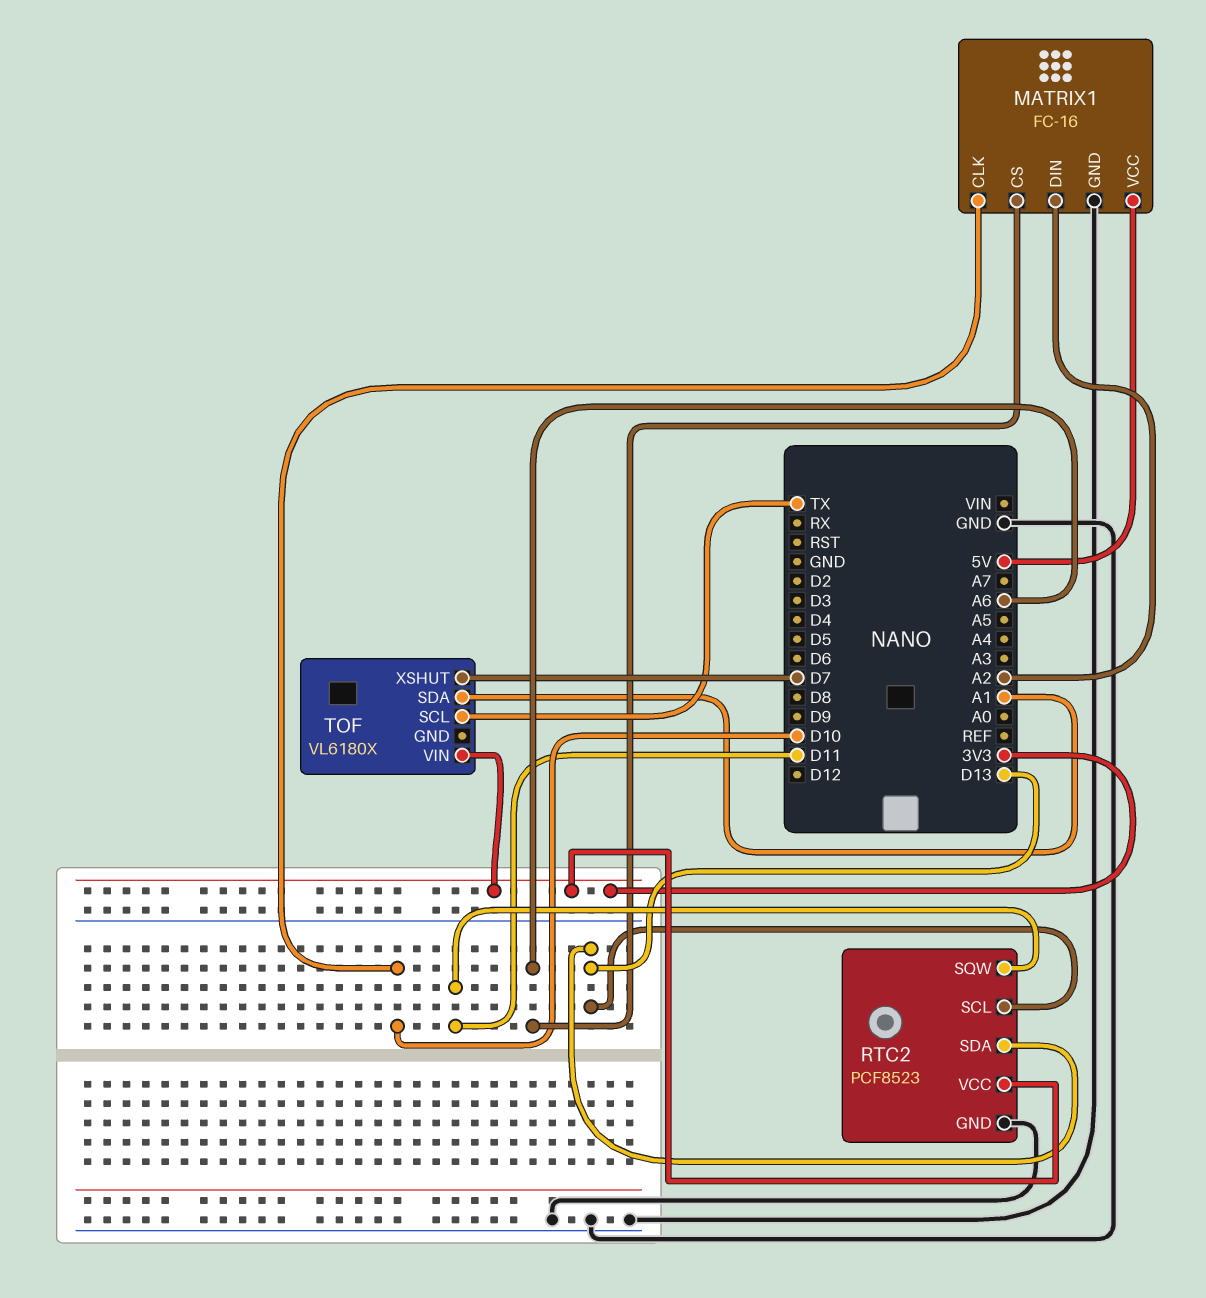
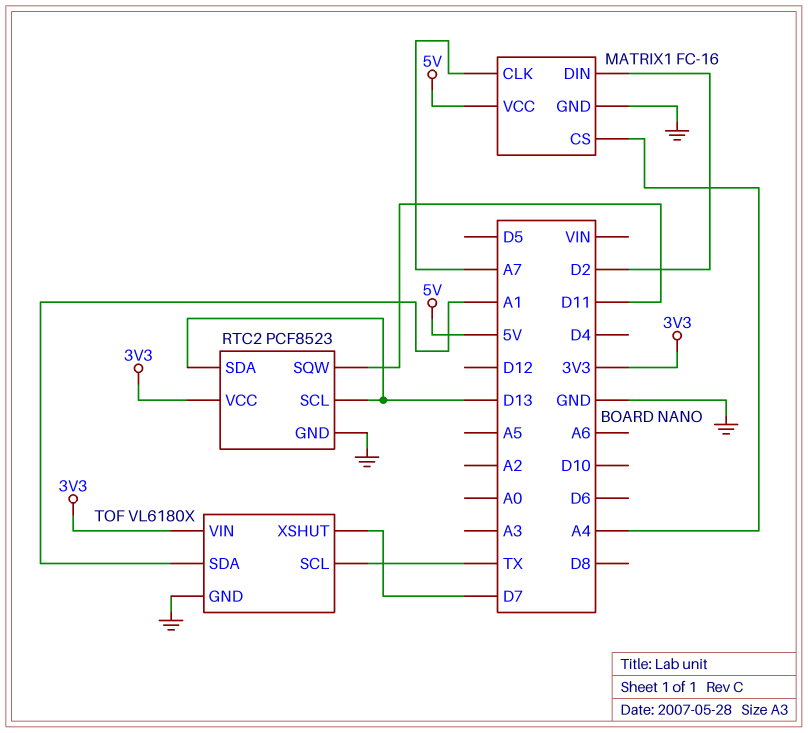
MATRIX1 pin CLK: D10 -> A7
MATRIX1 pin CS: A6 -> A4
MATRIX1 pin DIN: A2 -> D2
TOF pin GND: none -> GND

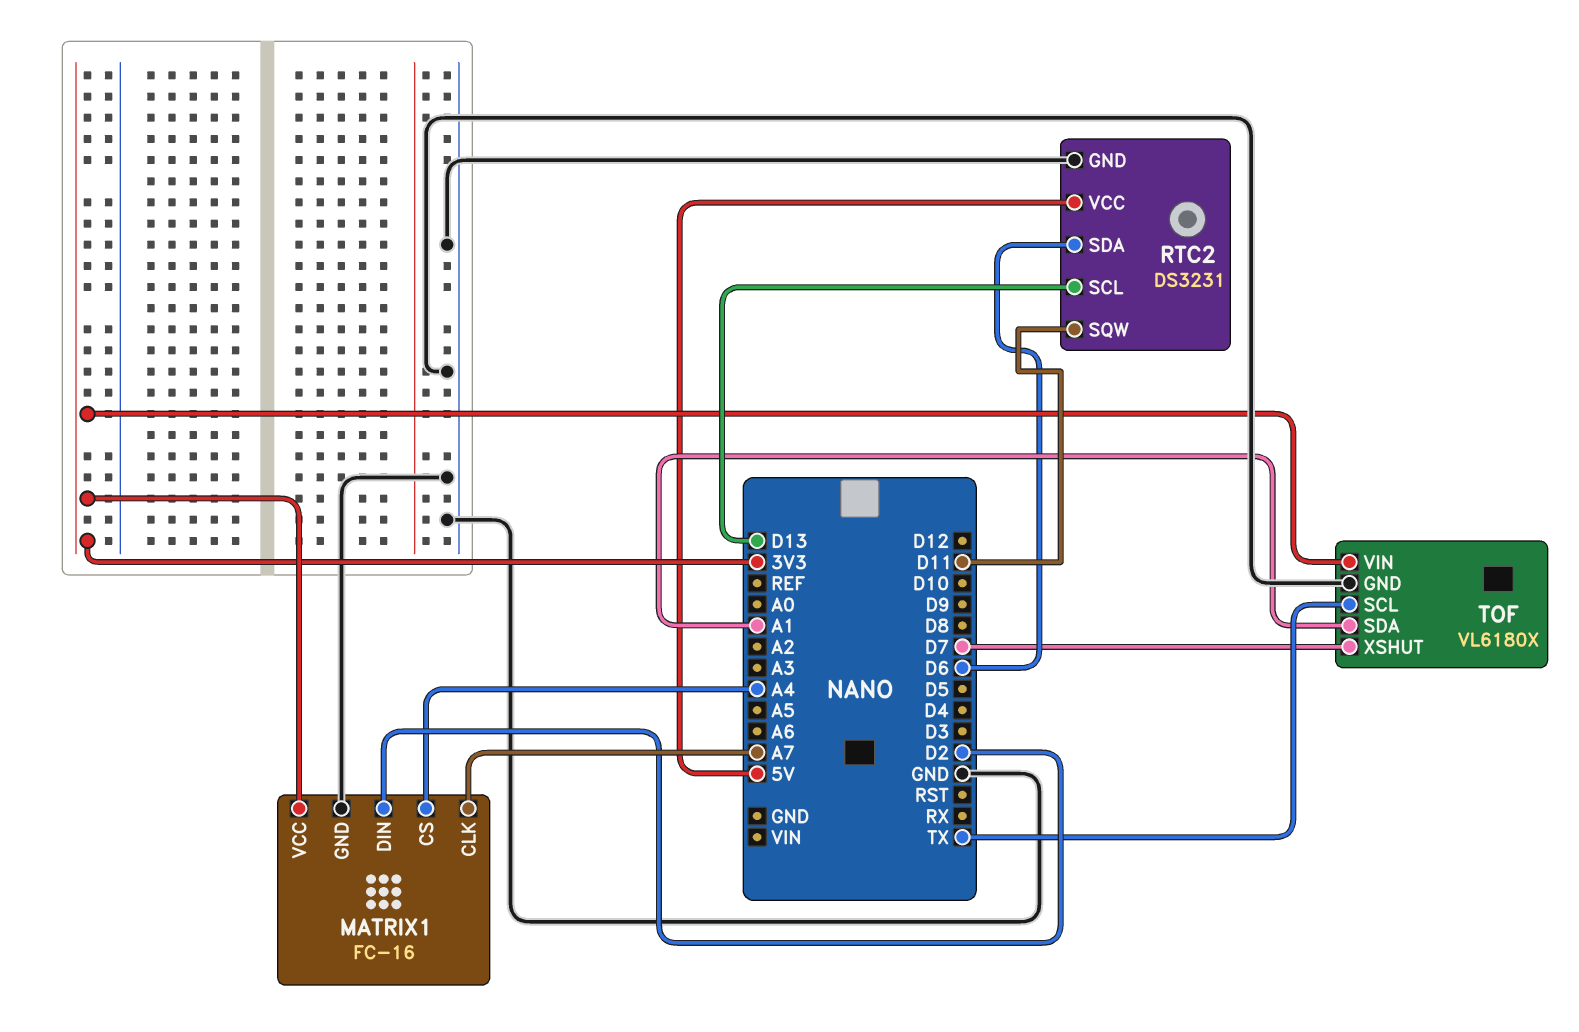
MATRIX1 pin VCC: 5V -> 3V3
RTC2: PCF8523 -> DS3231
RTC2 pin SDA: D13 -> D6
RTC2 pin VCC: 3V3 -> 5V

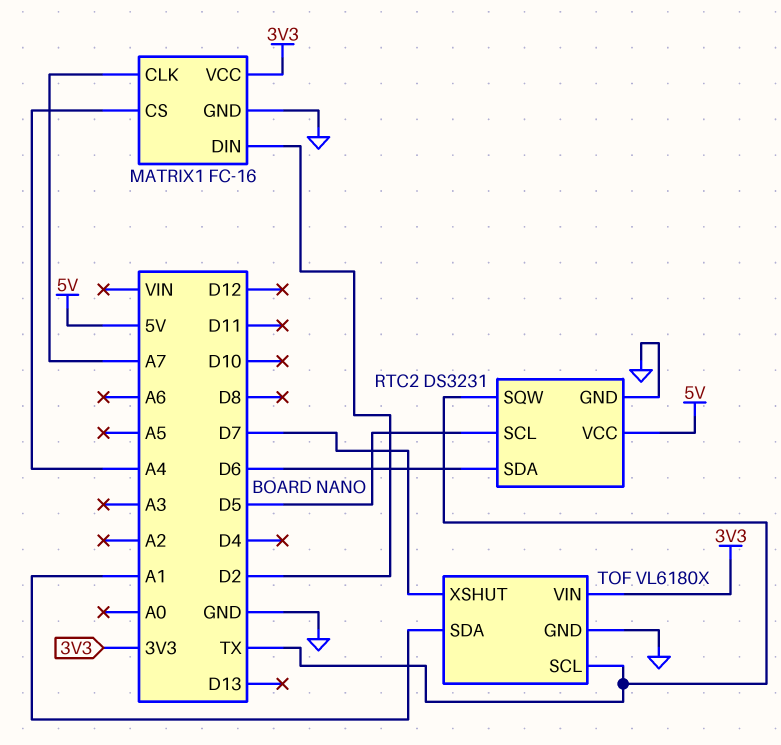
RTC2 pin SCL: D13 -> D5
RTC2 pin SQW: D11 -> TX

